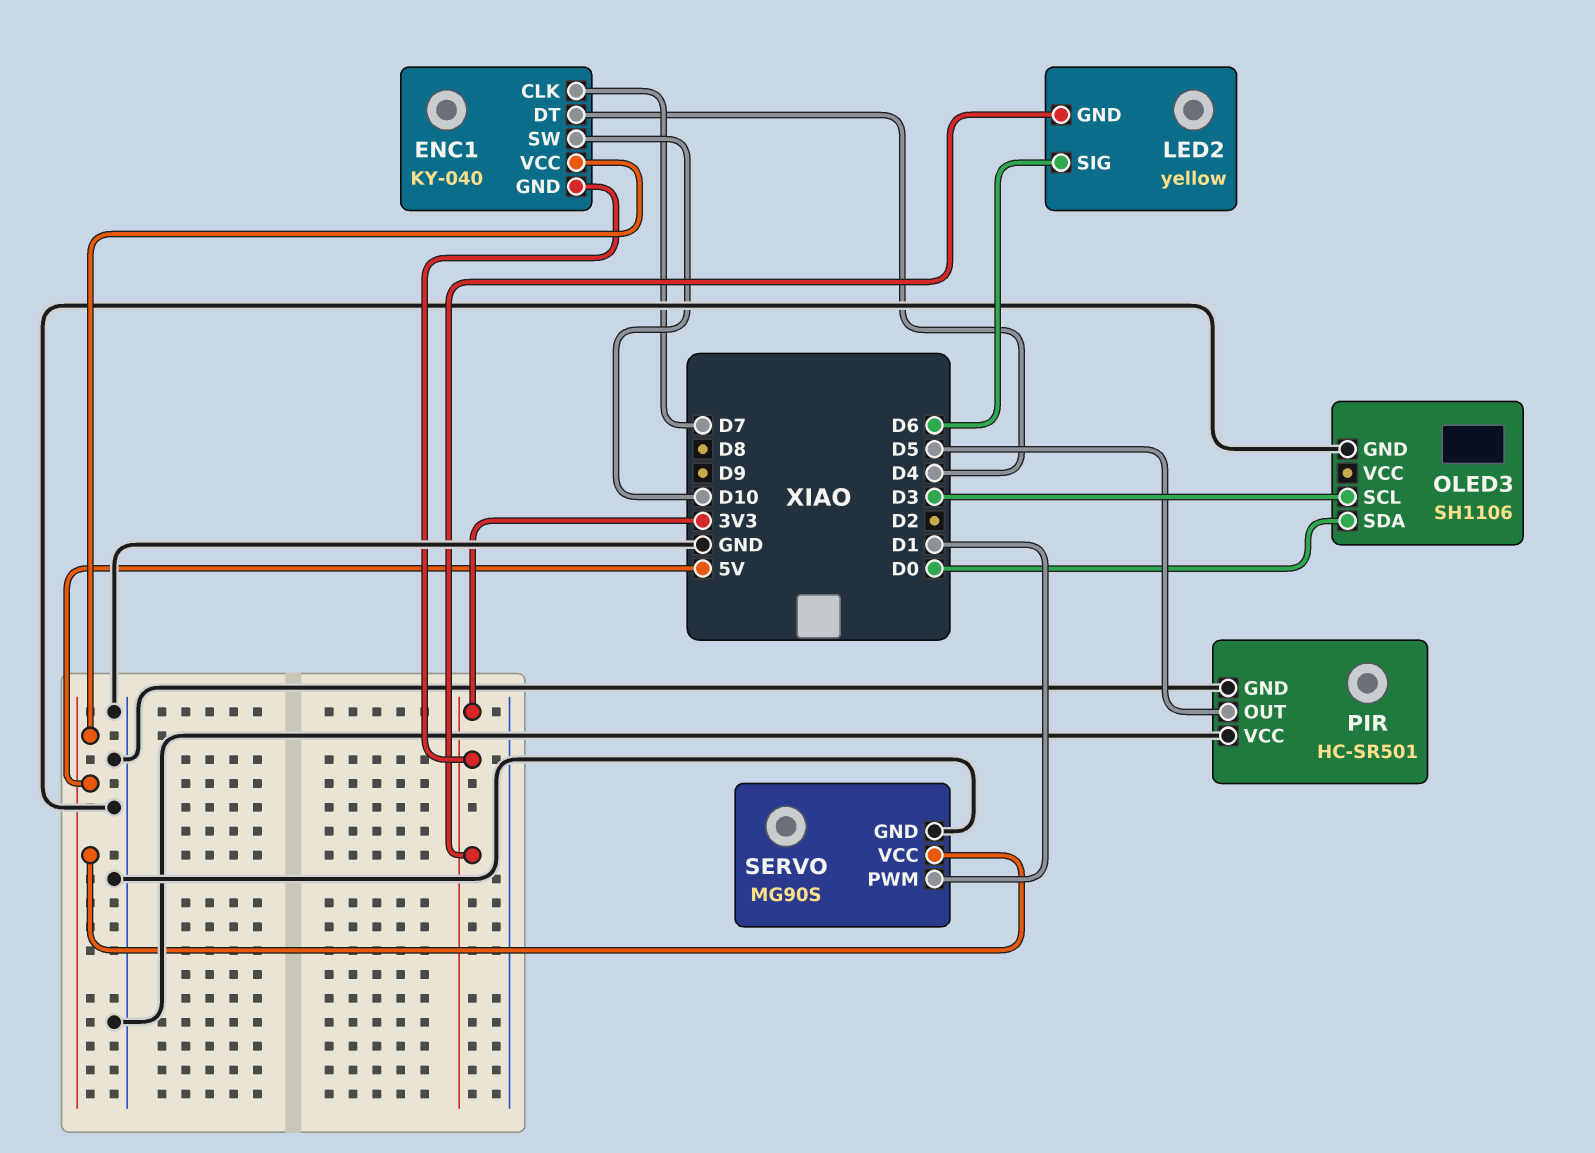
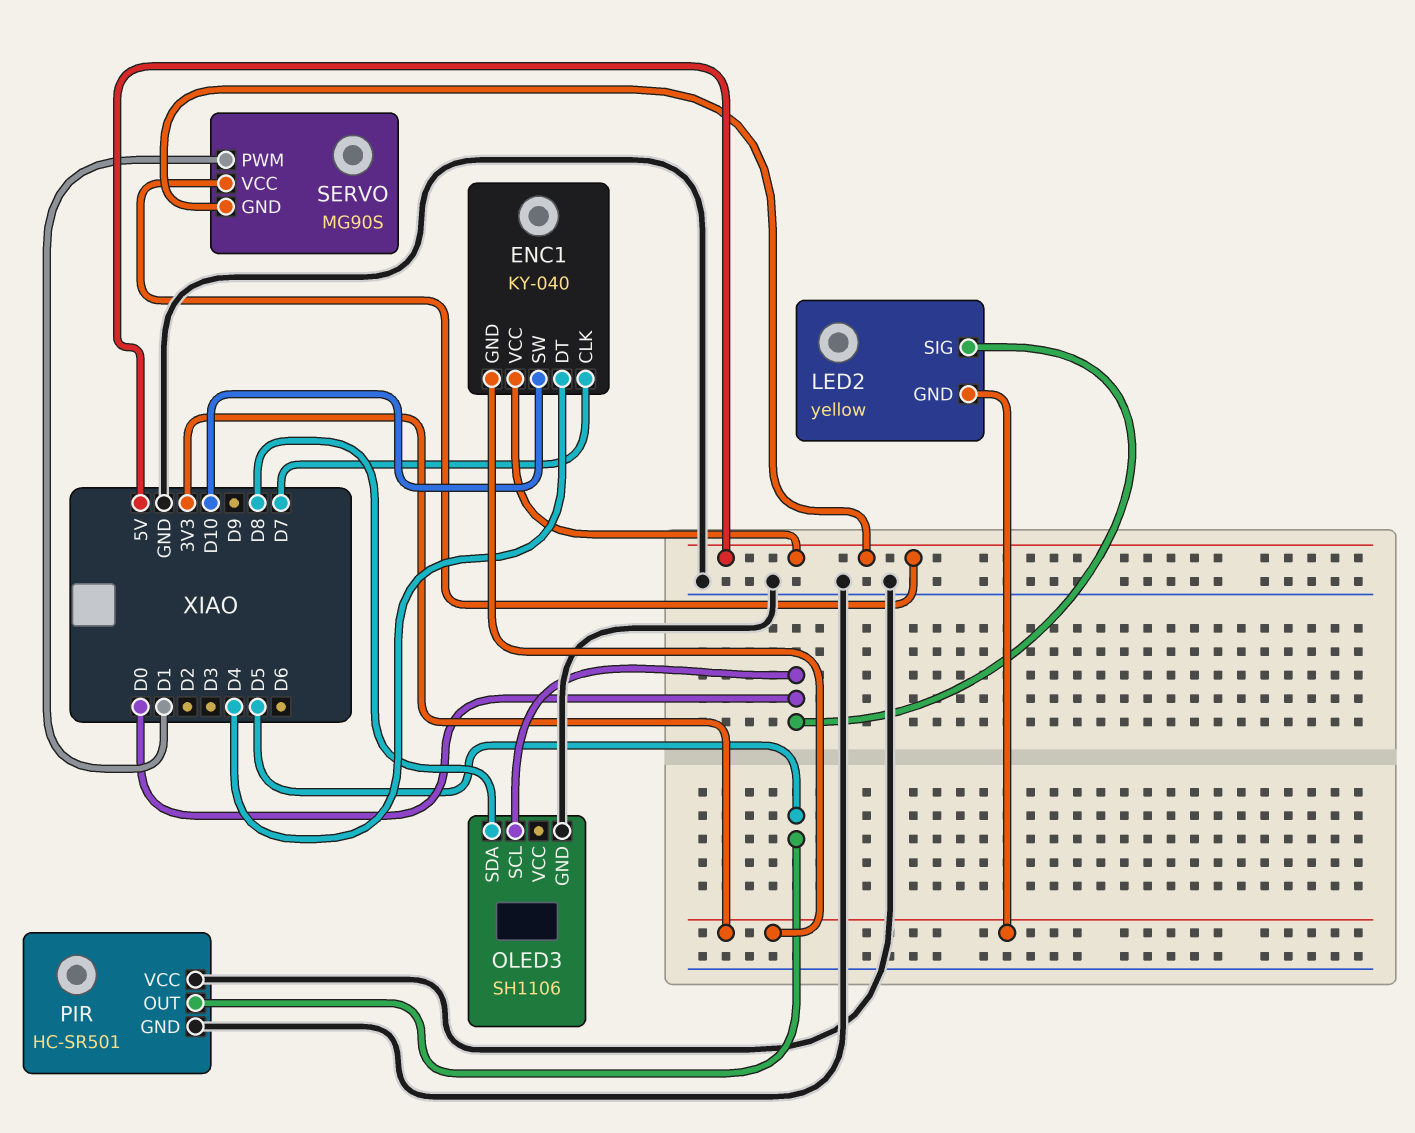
LED2 pin SIG: D6 -> D0
OLED3 pin SCL: D3 -> D0
OLED3 pin SDA: D0 -> D8
SERVO pin GND: GND -> 5V

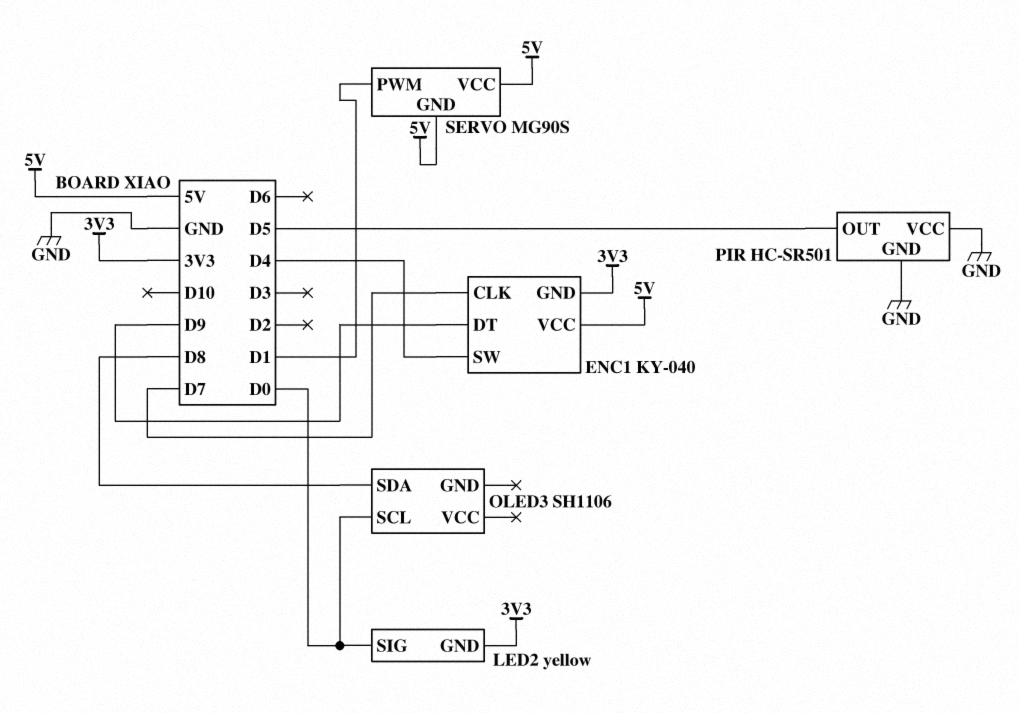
ENC1 pin DT: D4 -> D9
ENC1 pin SW: D10 -> D4
OLED3 pin GND: GND -> none

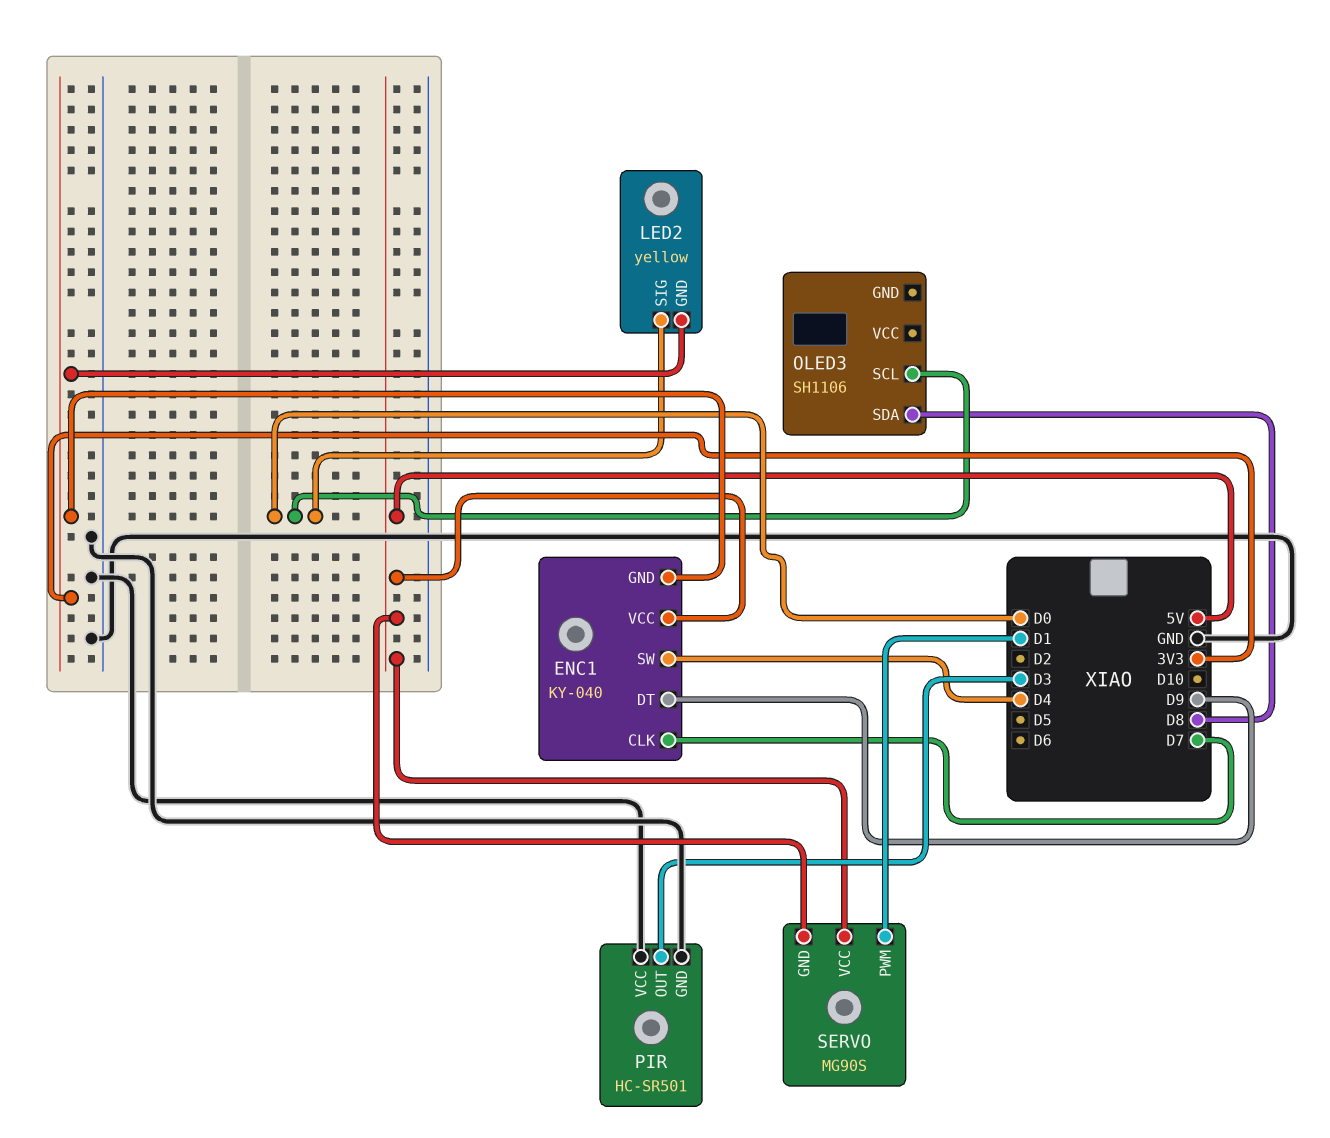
PIR pin OUT: D5 -> D3

